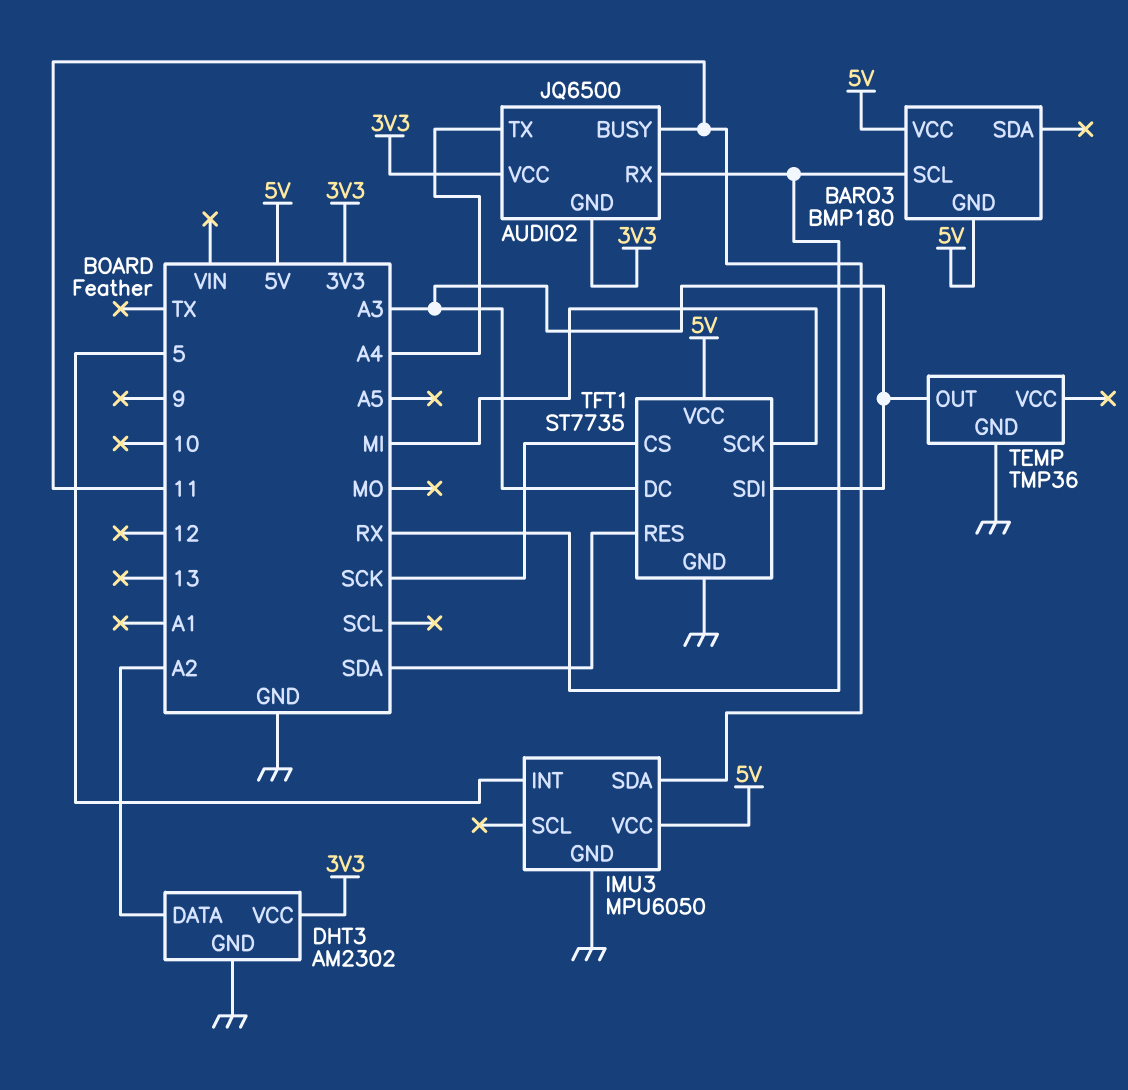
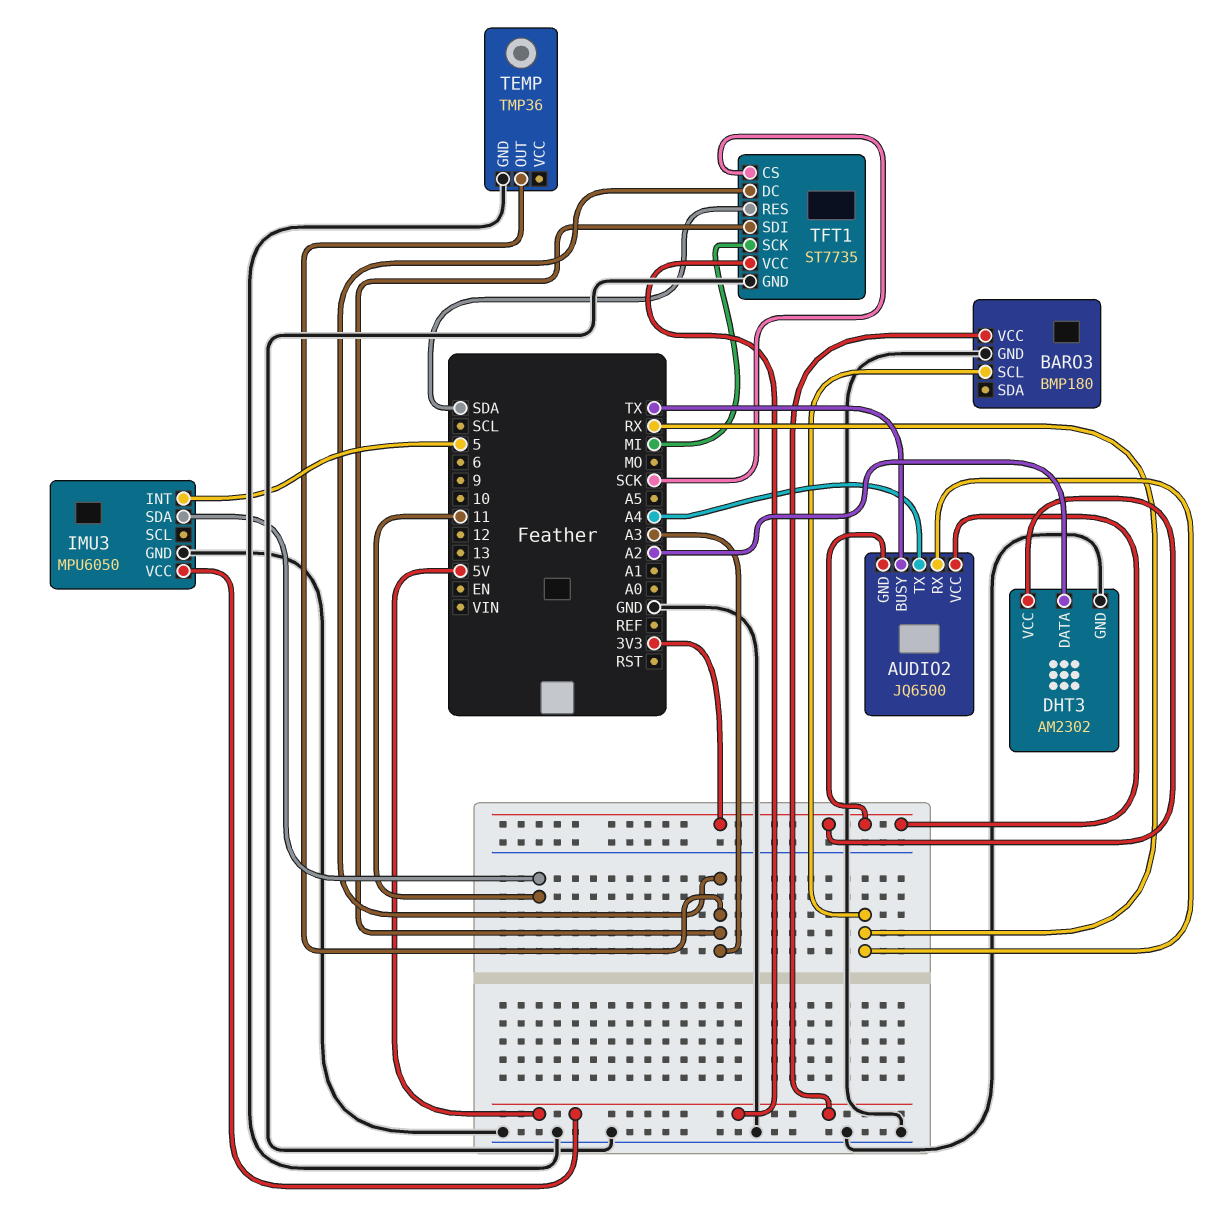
AUDIO2 pin BUSY: 11 -> TX
BARO3 pin GND: 5V -> GND

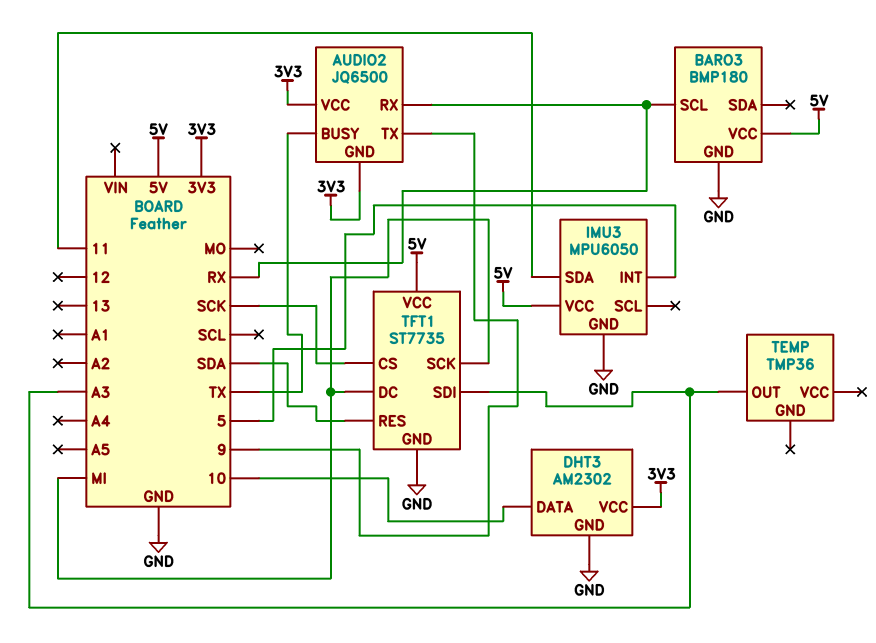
AUDIO2 pin TX: A4 -> 9
DHT3 pin DATA: A2 -> 10
TEMP pin GND: GND -> none
TFT1 pin DC: A3 -> MI

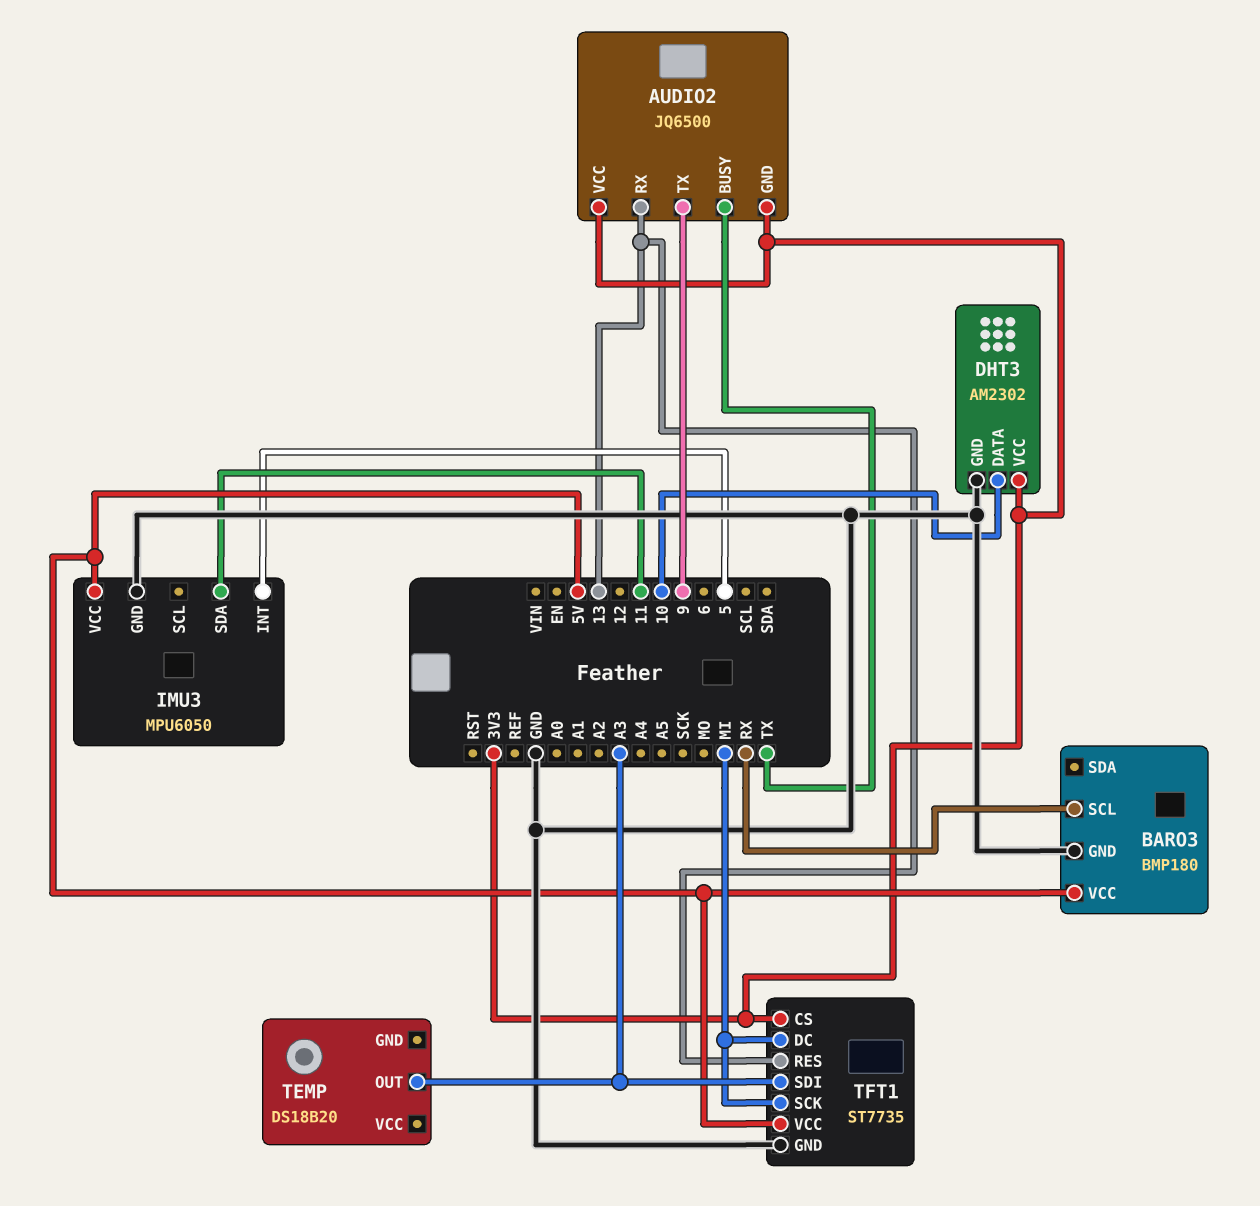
AUDIO2 pin RX: RX -> 13
TEMP: TMP36 -> DS18B20
TFT1 pin CS: SCK -> 3V3
TFT1 pin RES: SDA -> 13

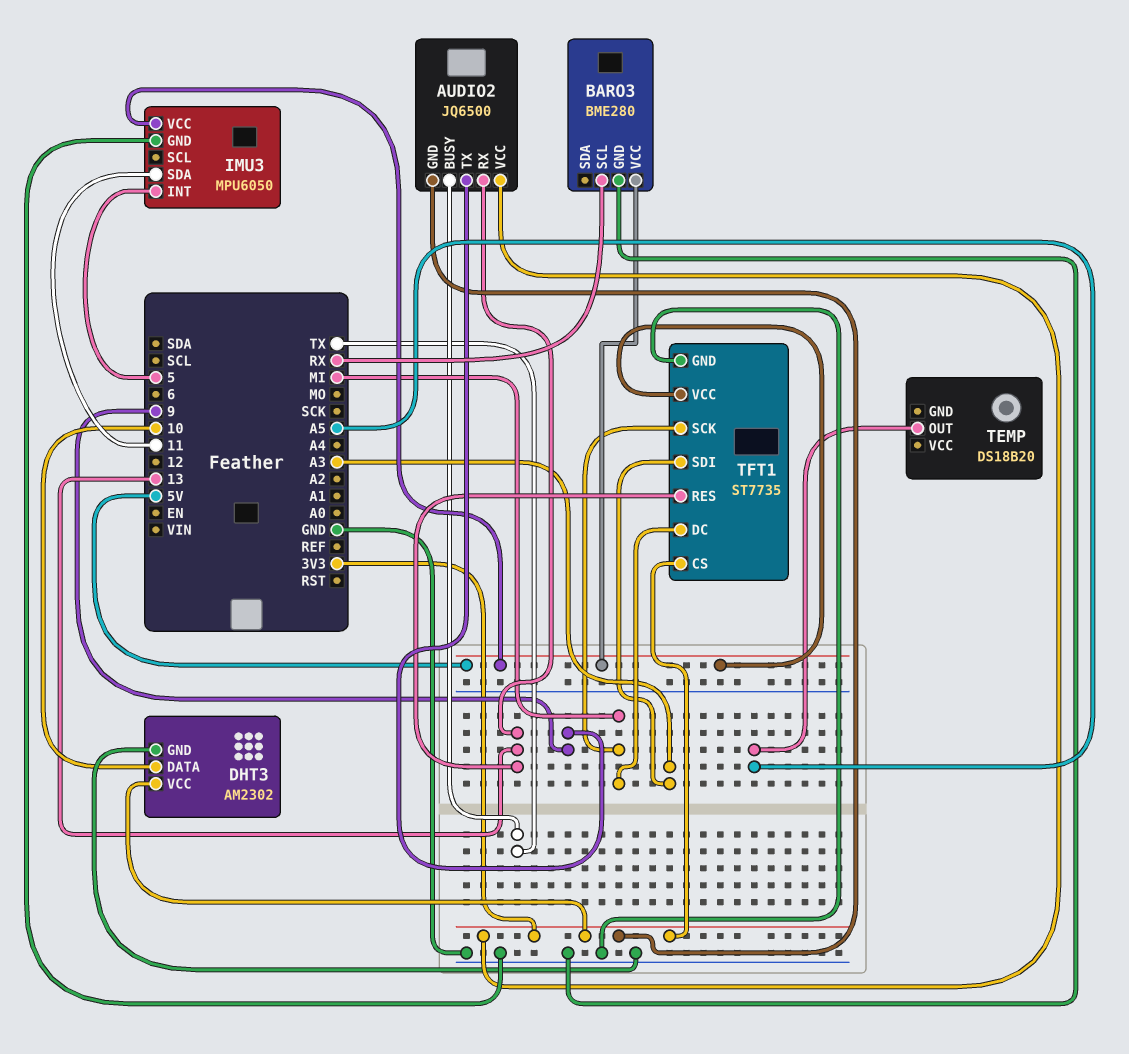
BARO3: BMP180 -> BME280
TEMP pin OUT: A3 -> A5

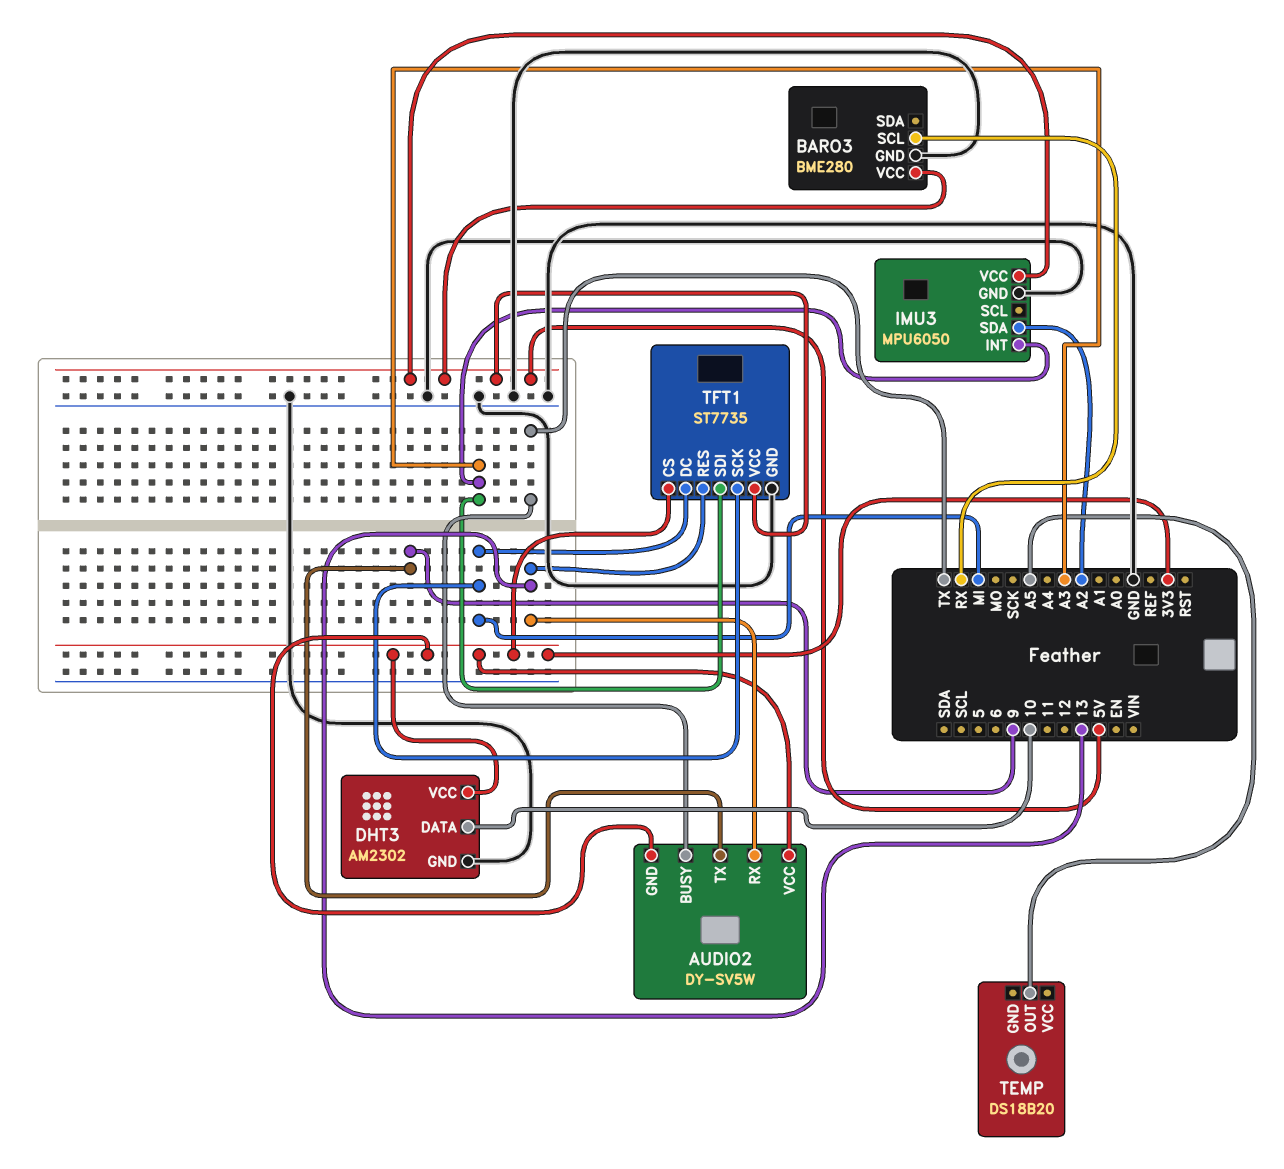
AUDIO2: JQ6500 -> DY-SV5W
IMU3 pin INT: 5 -> A3
IMU3 pin SDA: 11 -> A2

